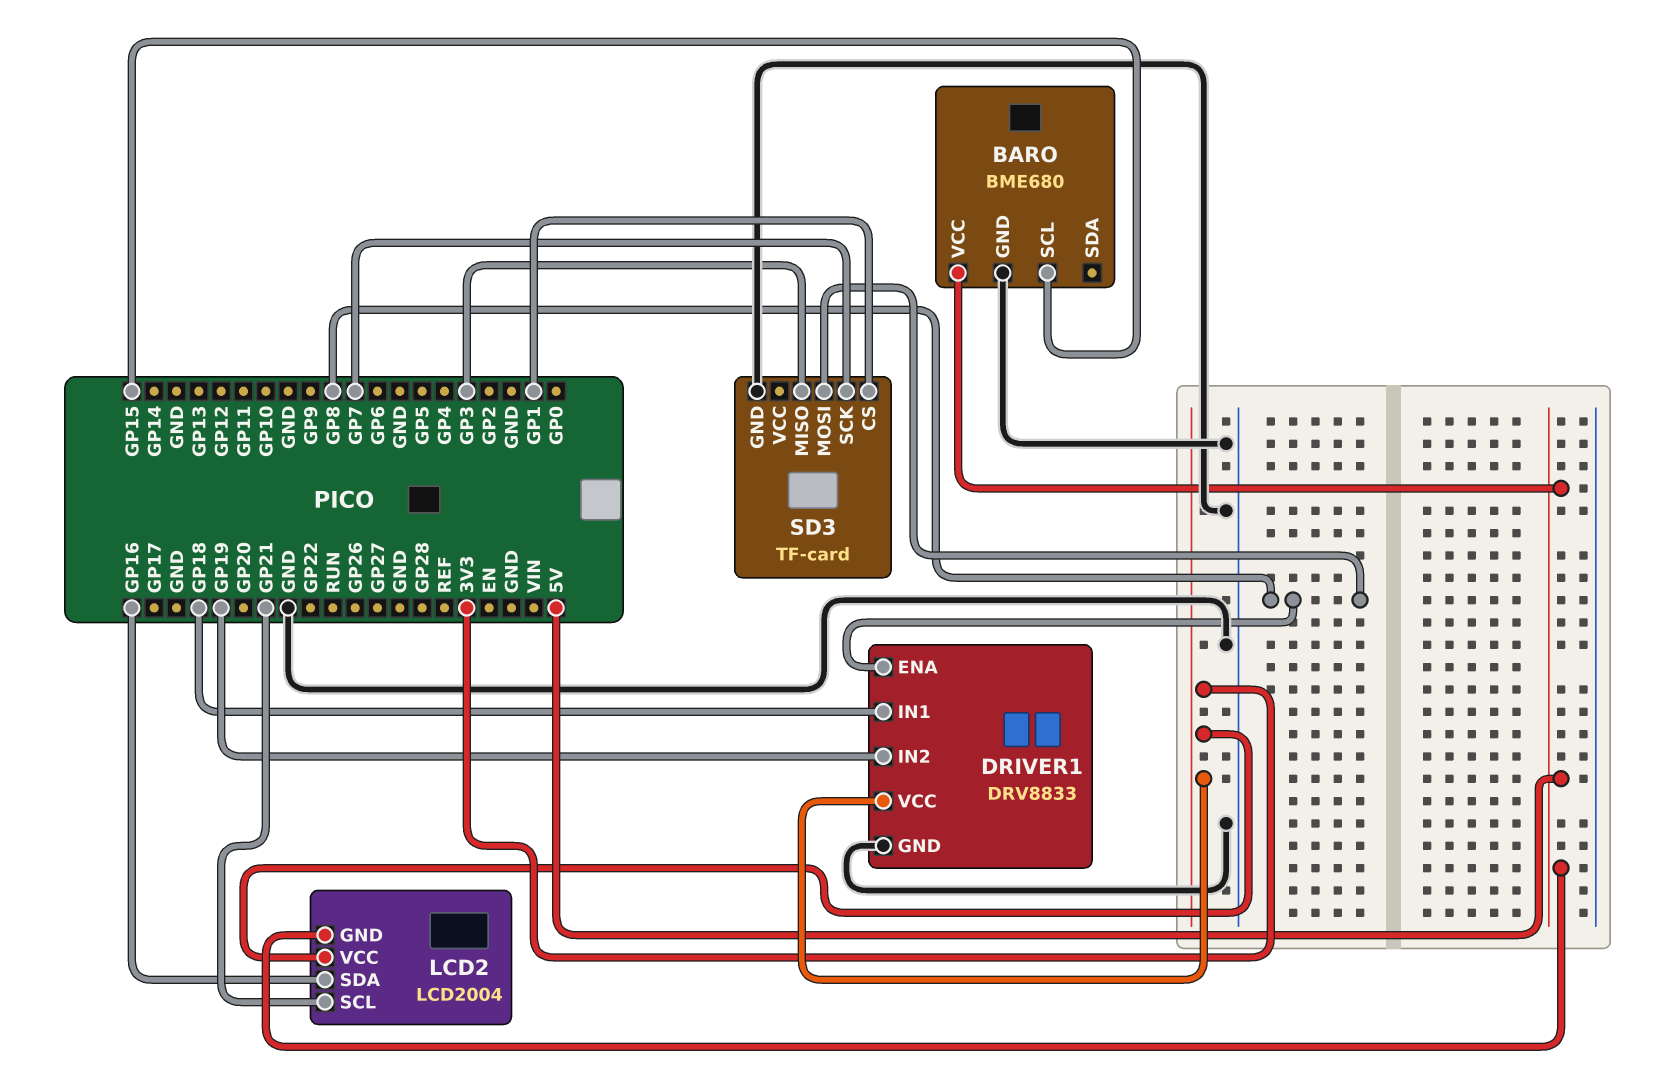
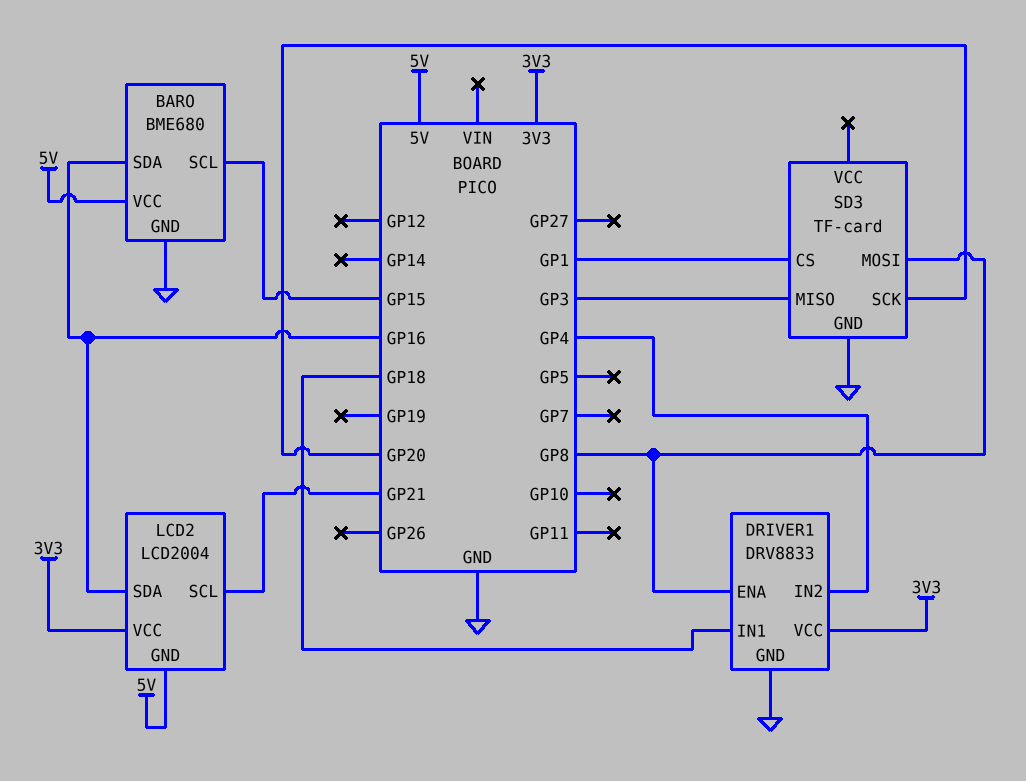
BARO pin SDA: none -> GP16
DRIVER1 pin IN2: GP19 -> GP4
SD3 pin SCK: GP7 -> GP20

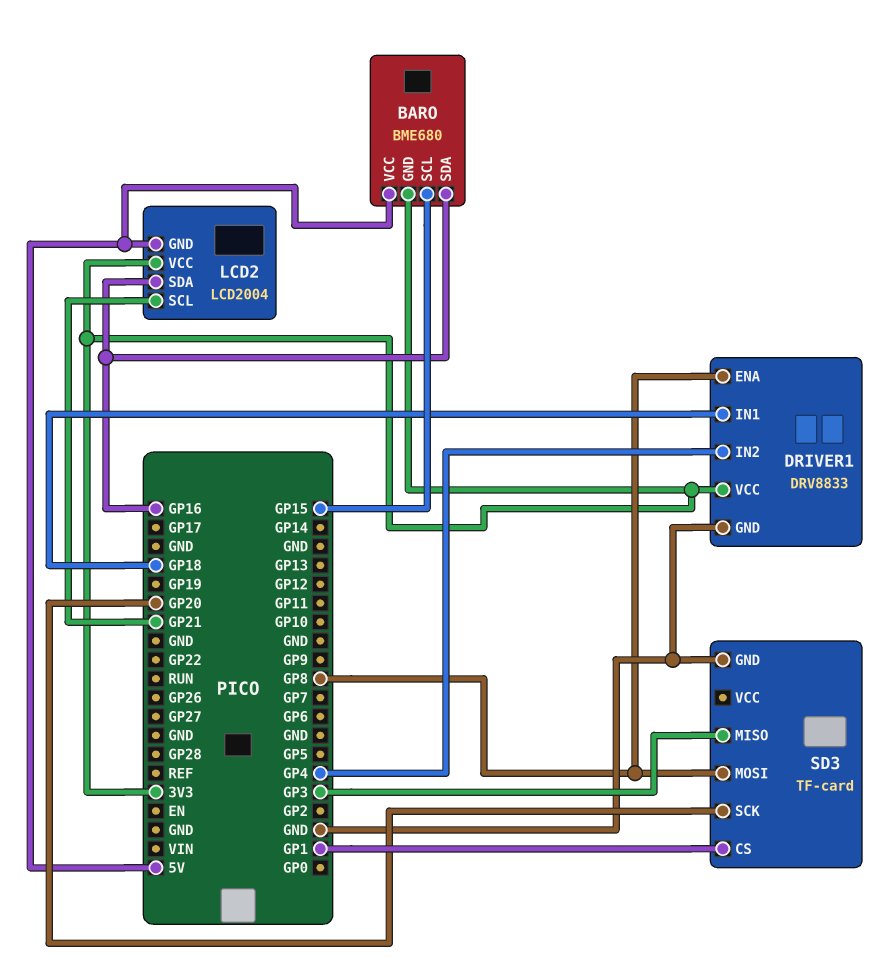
BARO pin GND: GND -> 3V3

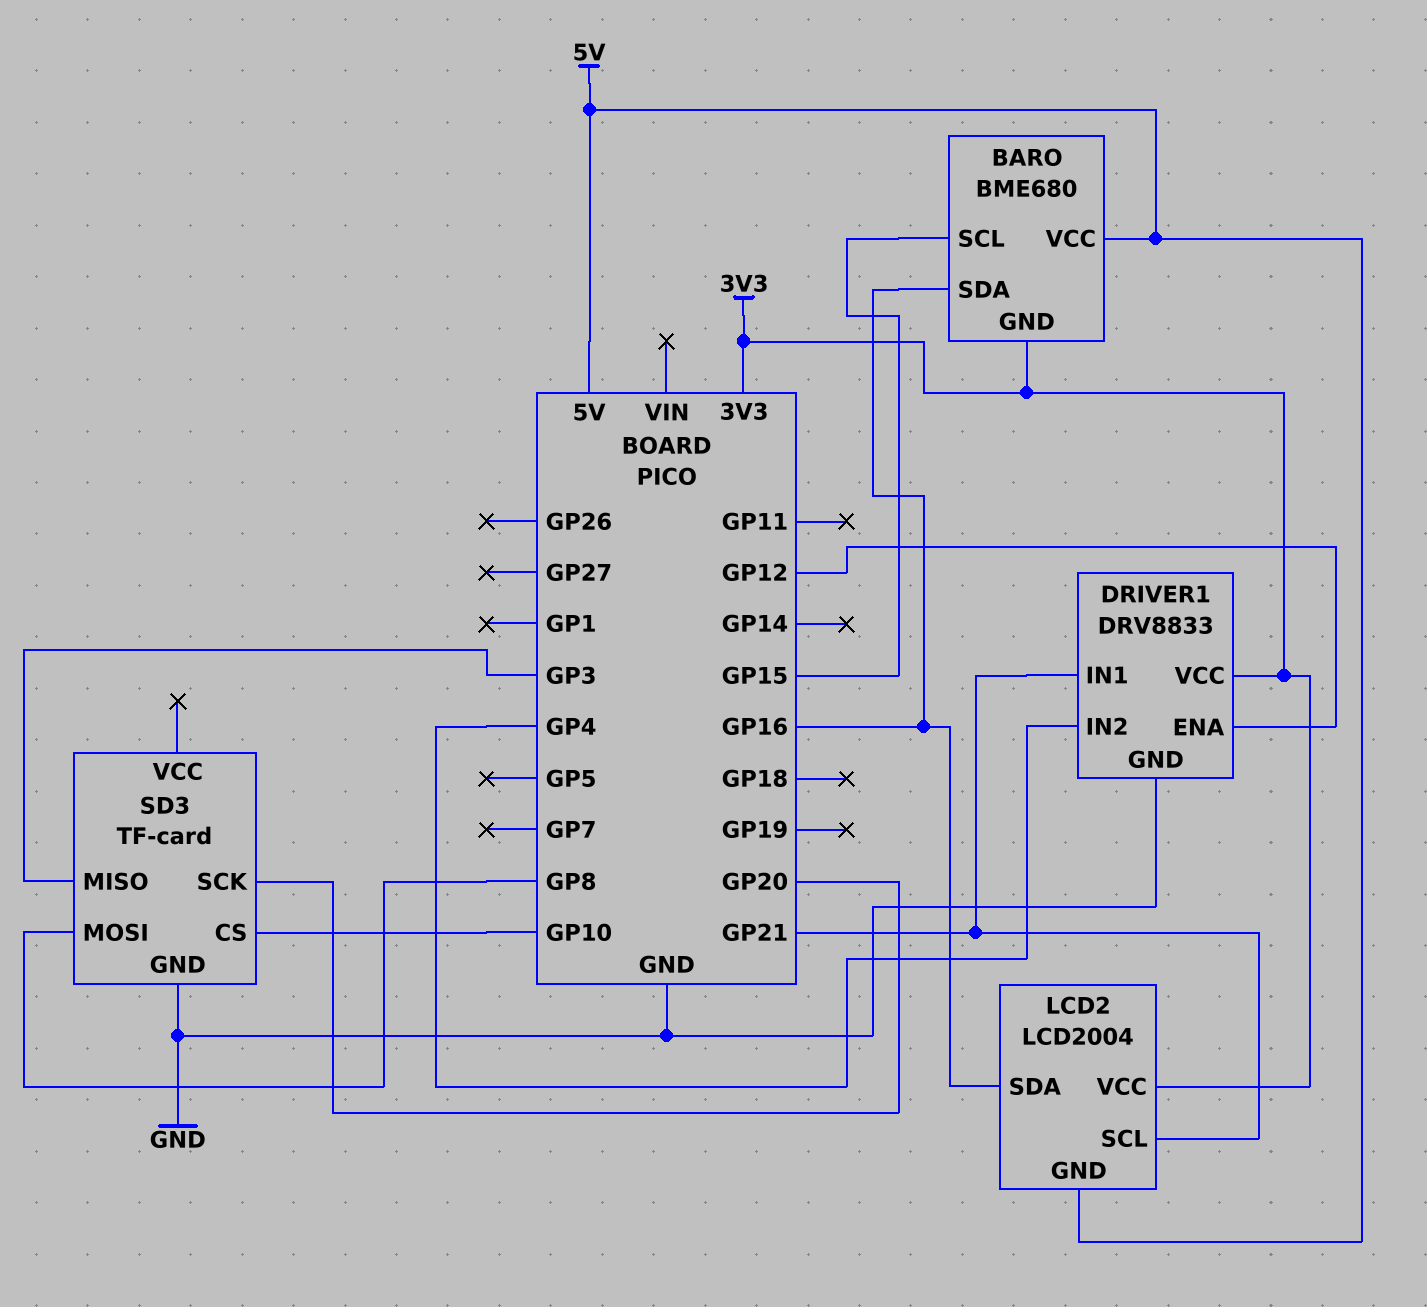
DRIVER1 pin ENA: GP8 -> GP12
DRIVER1 pin IN1: GP18 -> GP21
SD3 pin CS: GP1 -> GP10

